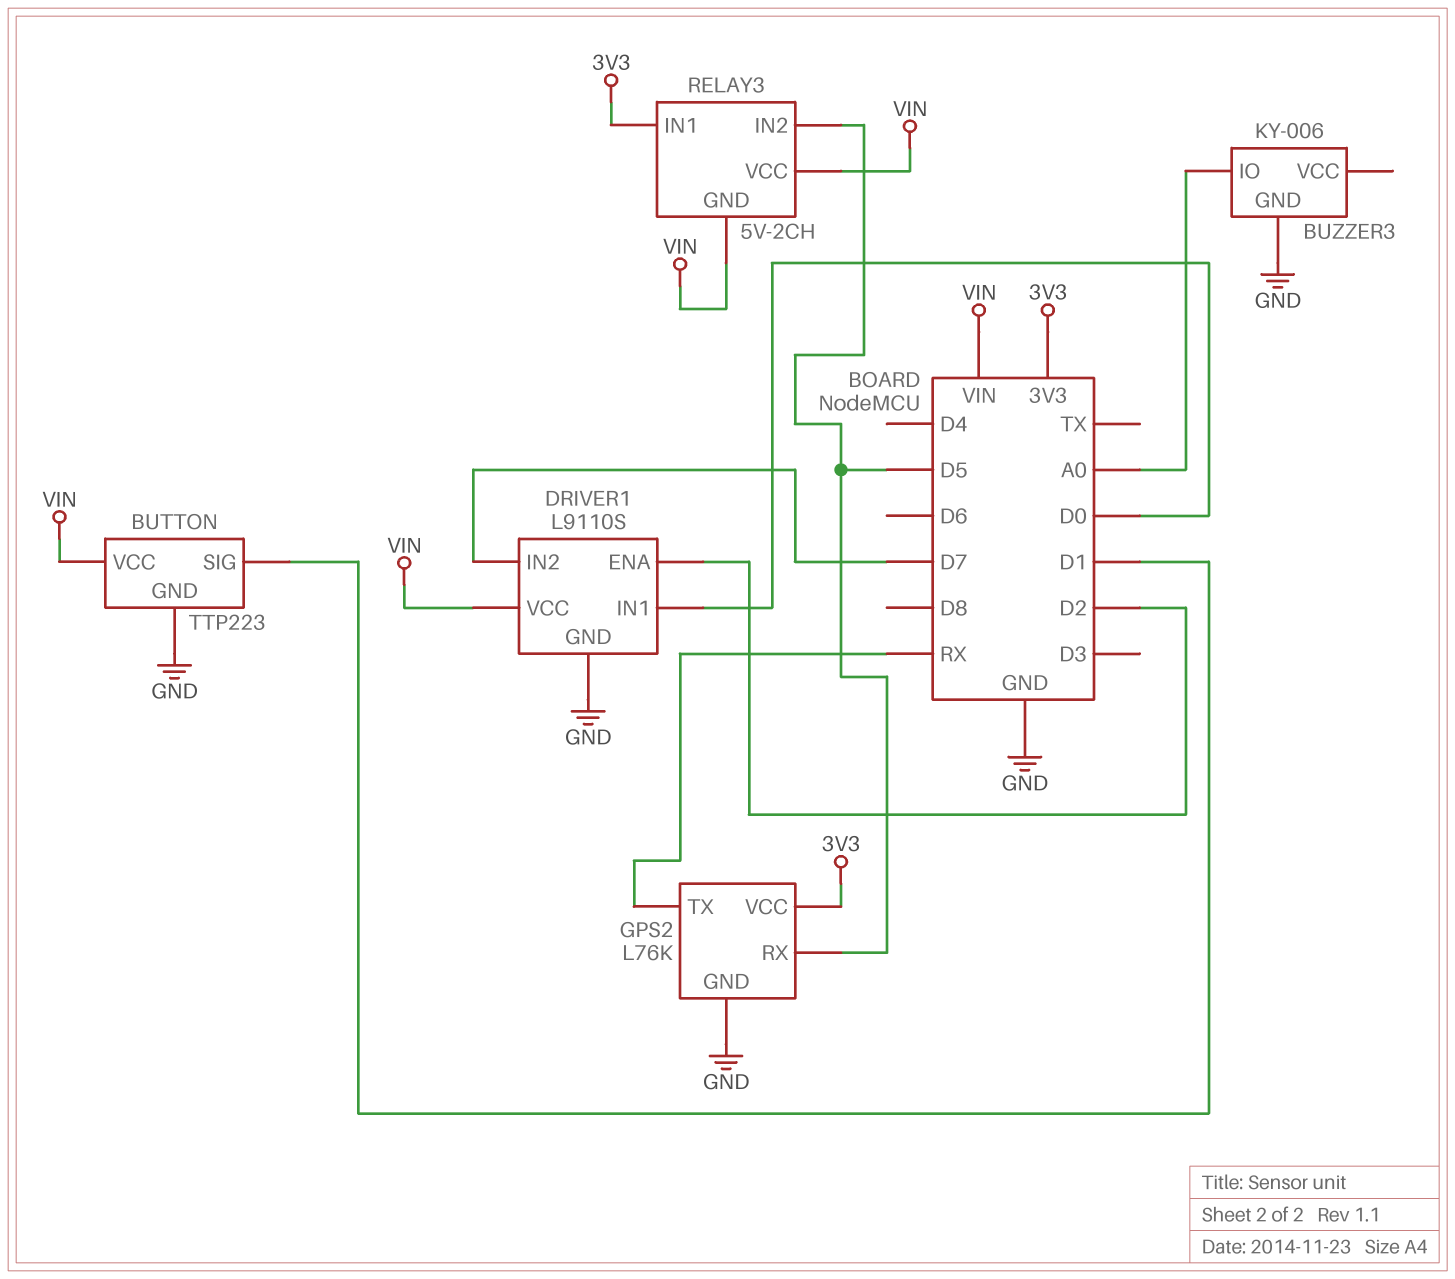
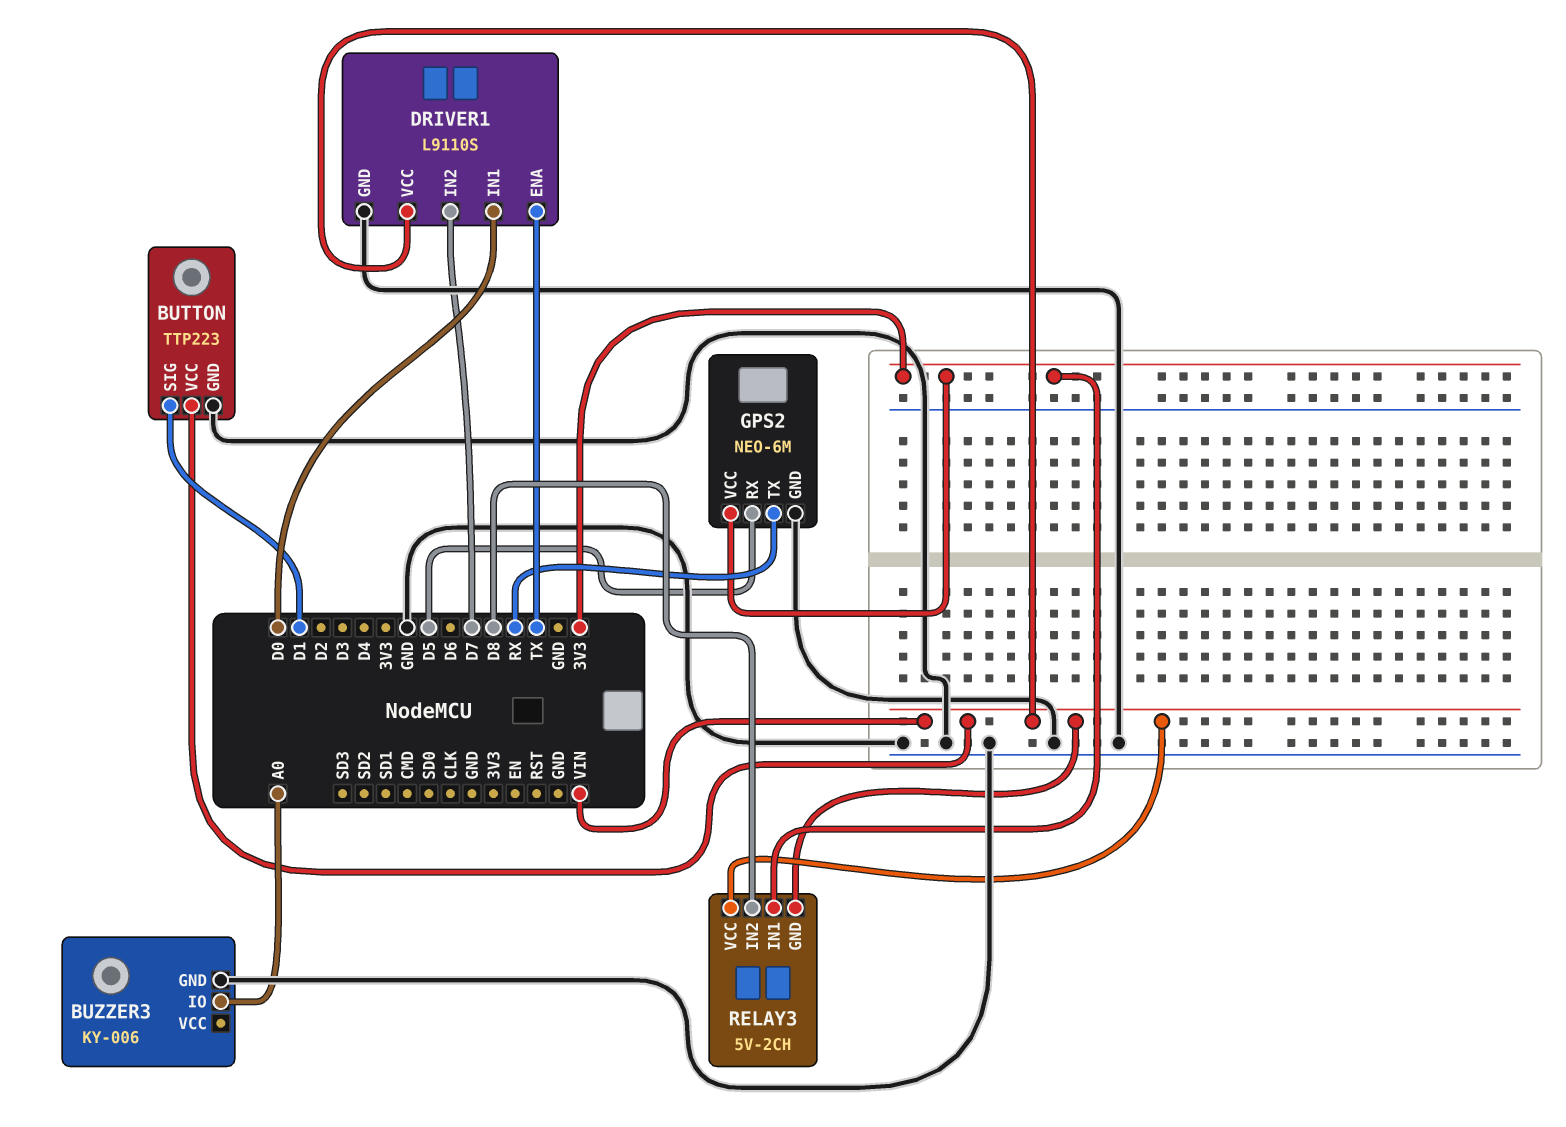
DRIVER1 pin ENA: D2 -> TX
GPS2: L76K -> NEO-6M
RELAY3 pin IN2: D5 -> D8

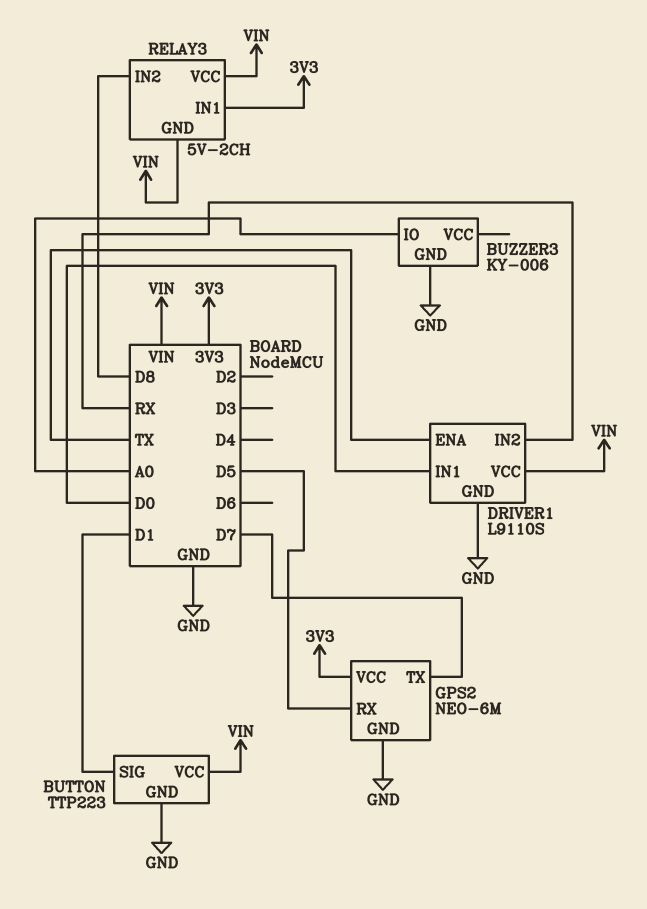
DRIVER1 pin IN2: D7 -> RX
GPS2 pin TX: RX -> D7

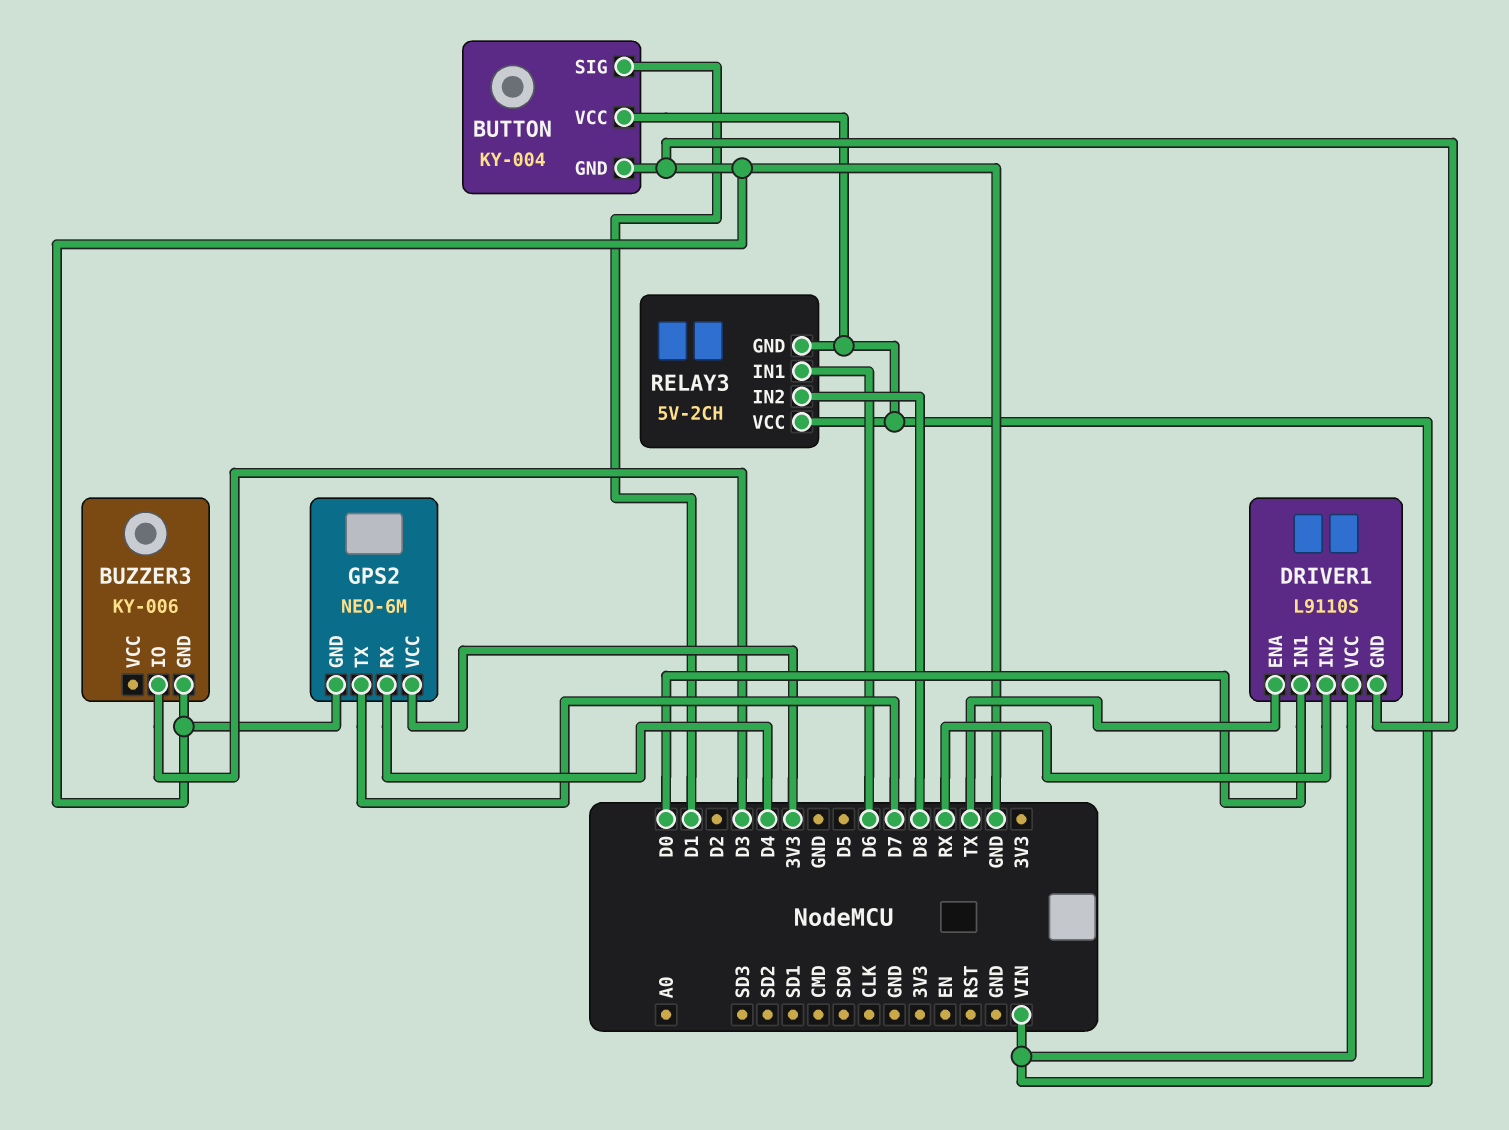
BUTTON: TTP223 -> KY-004
BUZZER3 pin IO: A0 -> D3
GPS2 pin RX: D5 -> D4
RELAY3 pin IN1: 3V3 -> D6

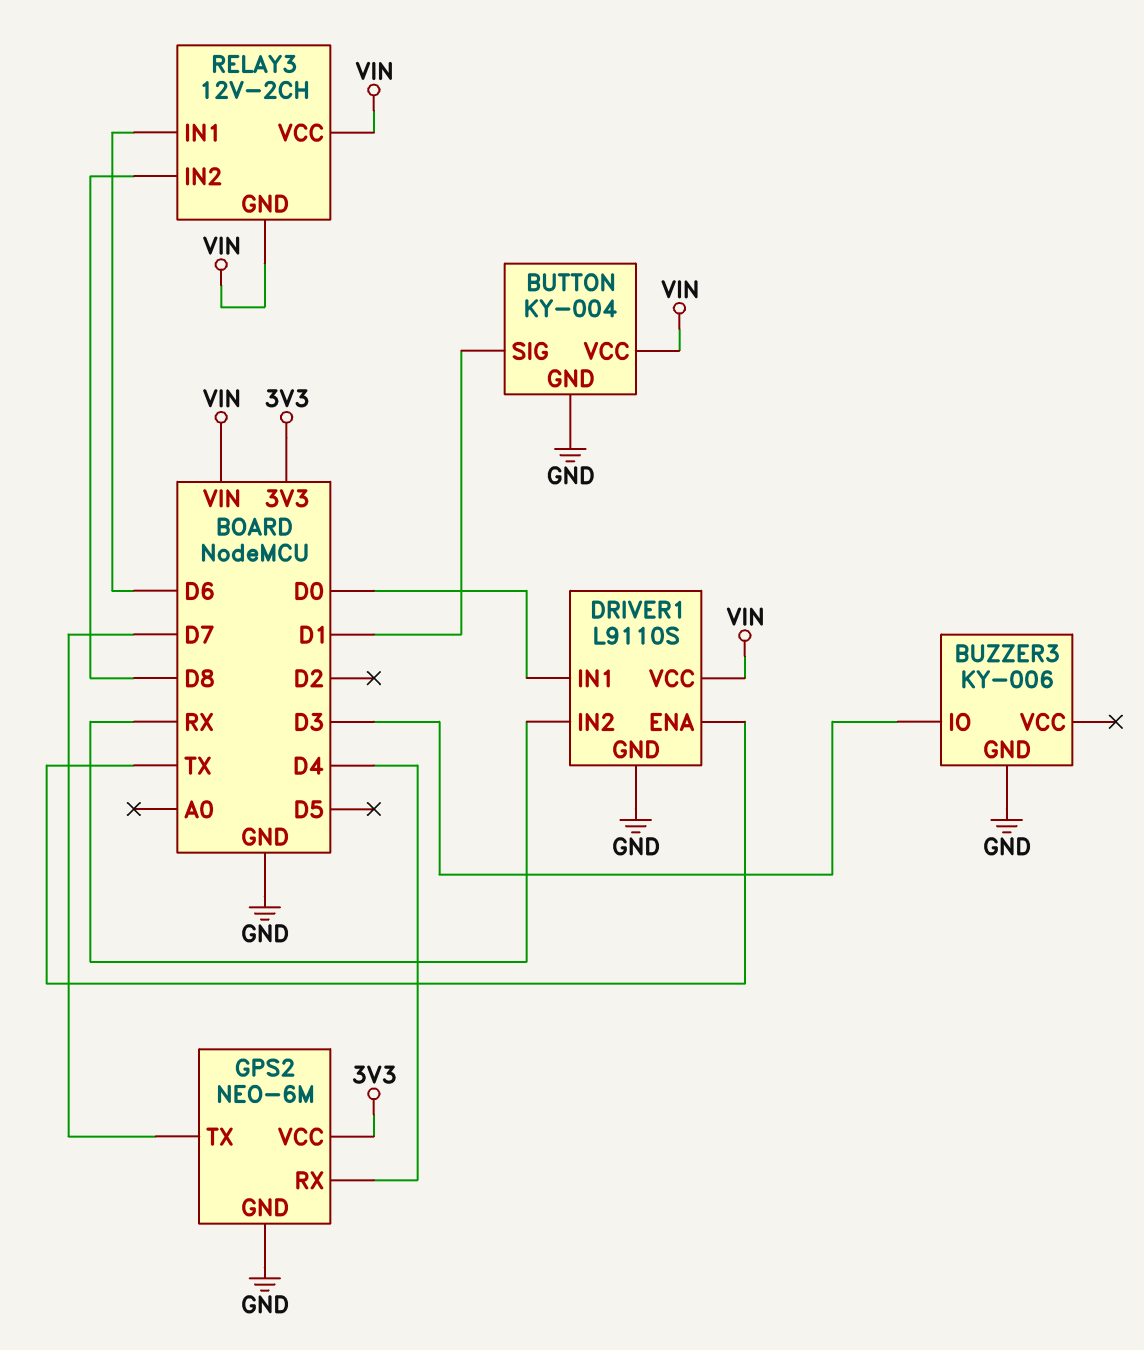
RELAY3: 5V-2CH -> 12V-2CH

